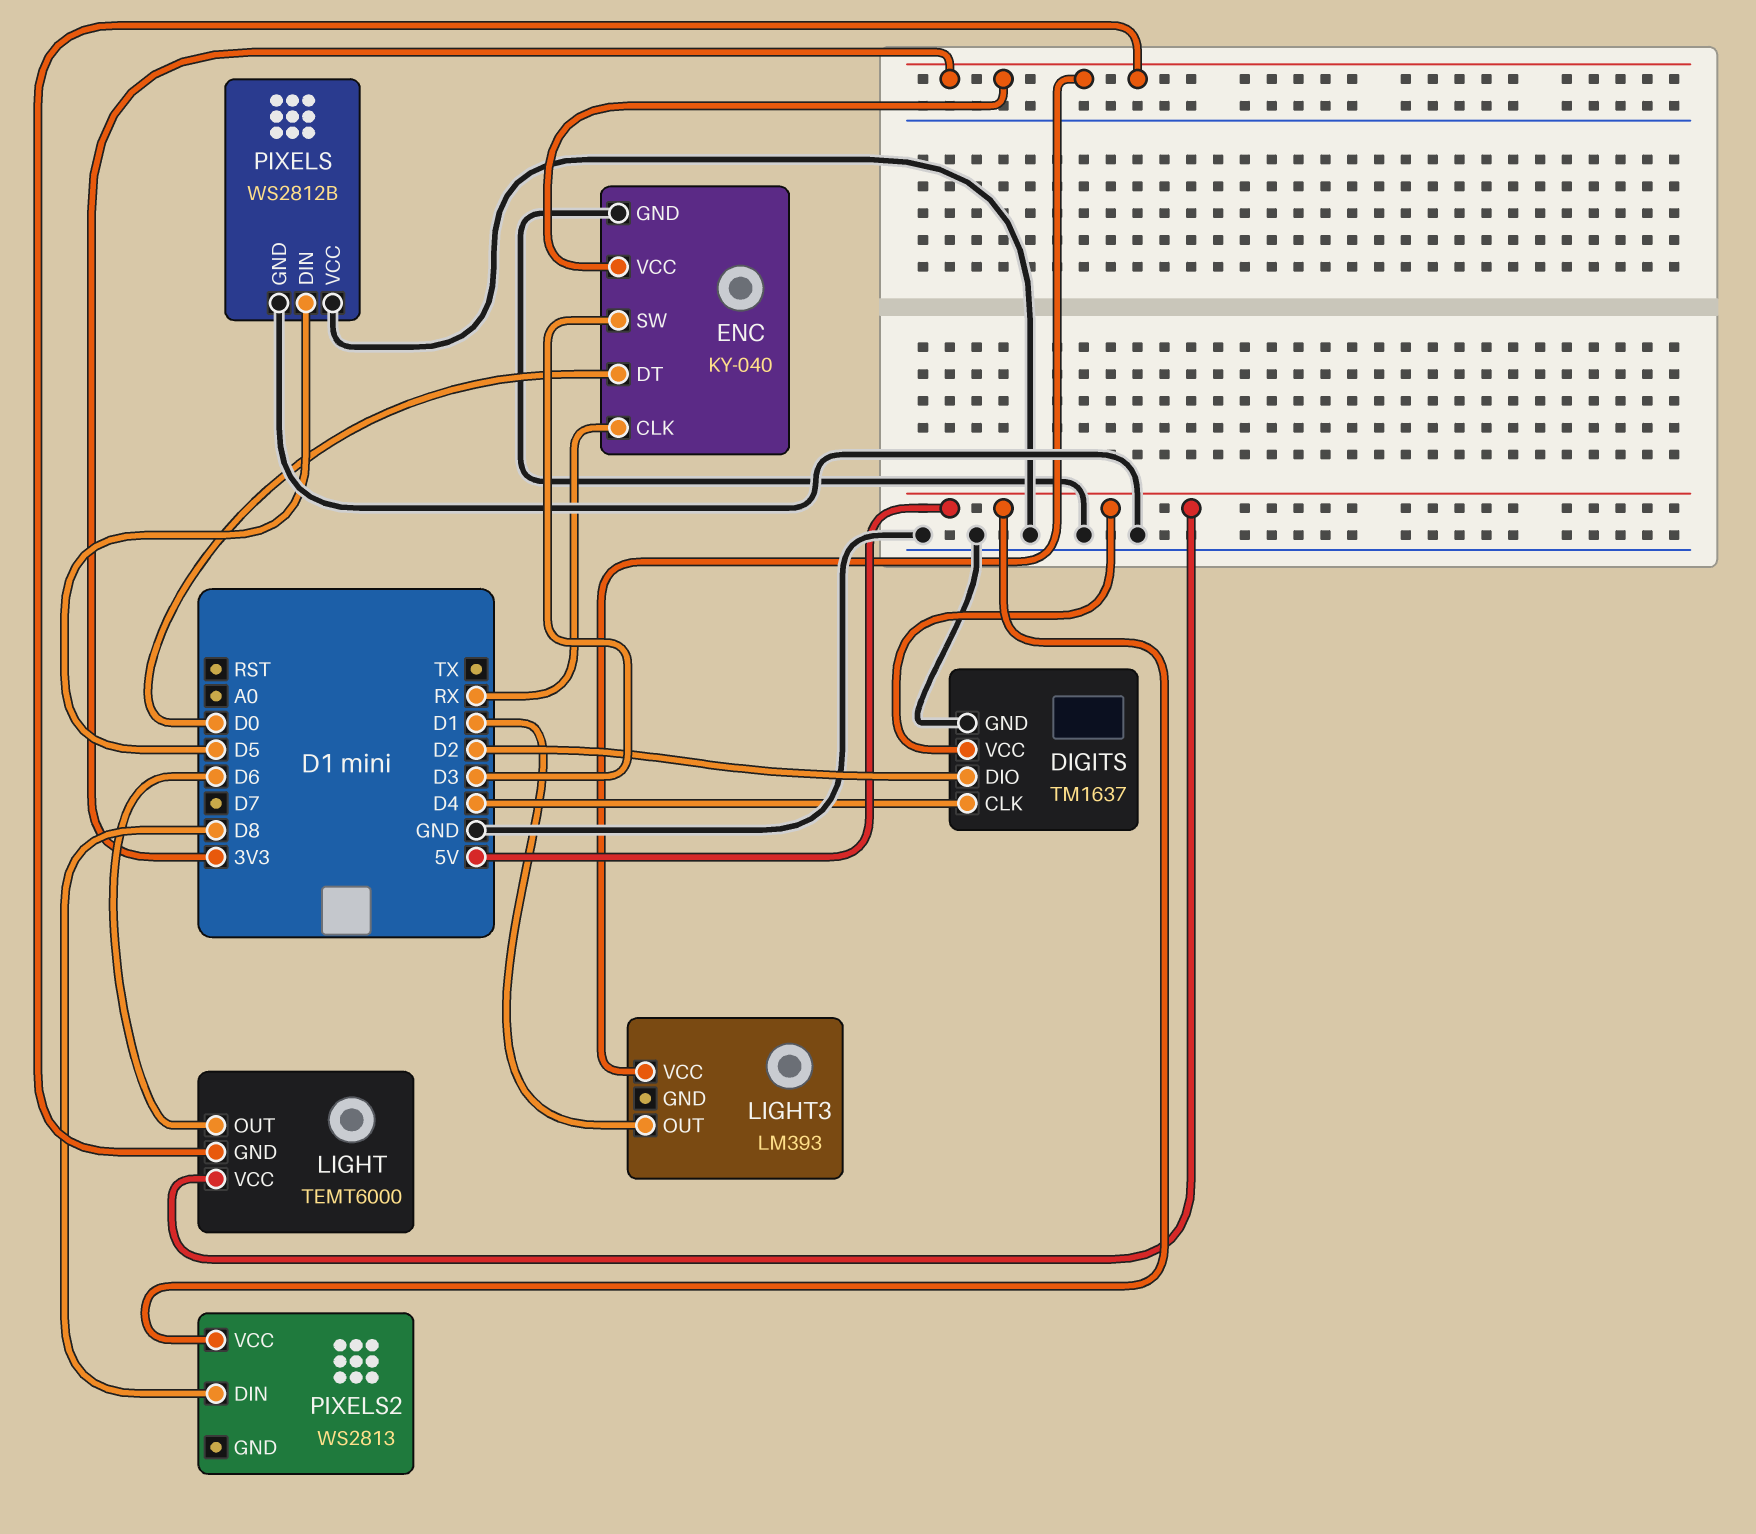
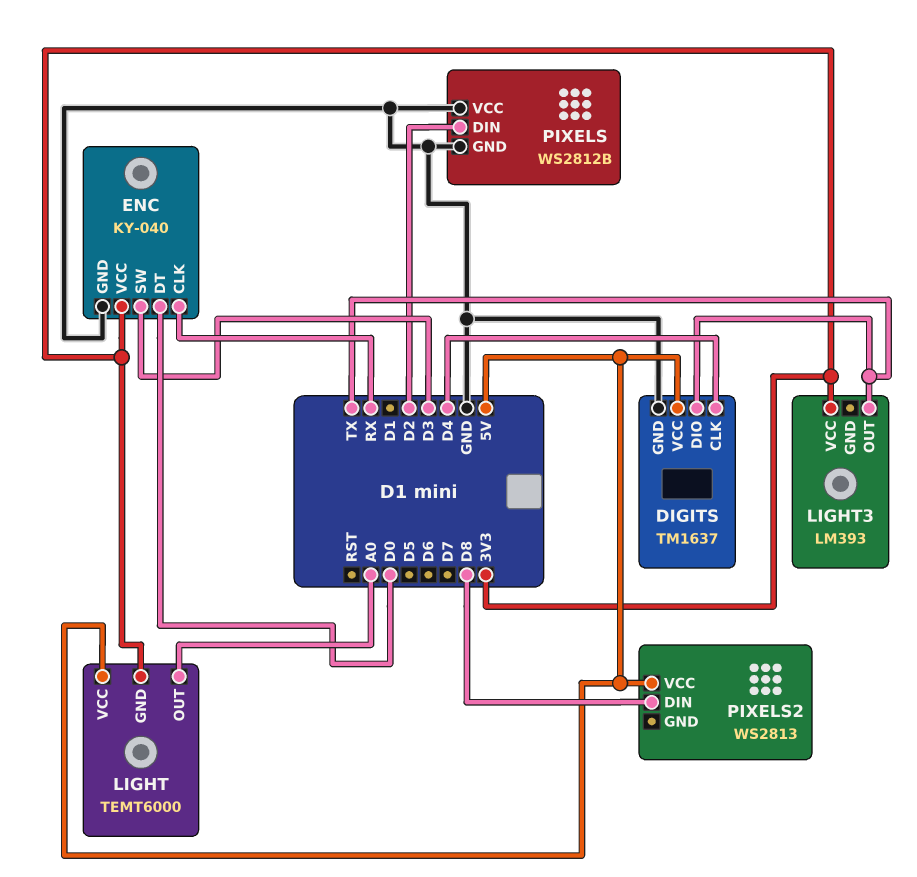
DIGITS pin DIO: D2 -> TX
LIGHT pin OUT: D6 -> A0
LIGHT3 pin OUT: D1 -> TX
PIXELS pin DIN: D5 -> D2

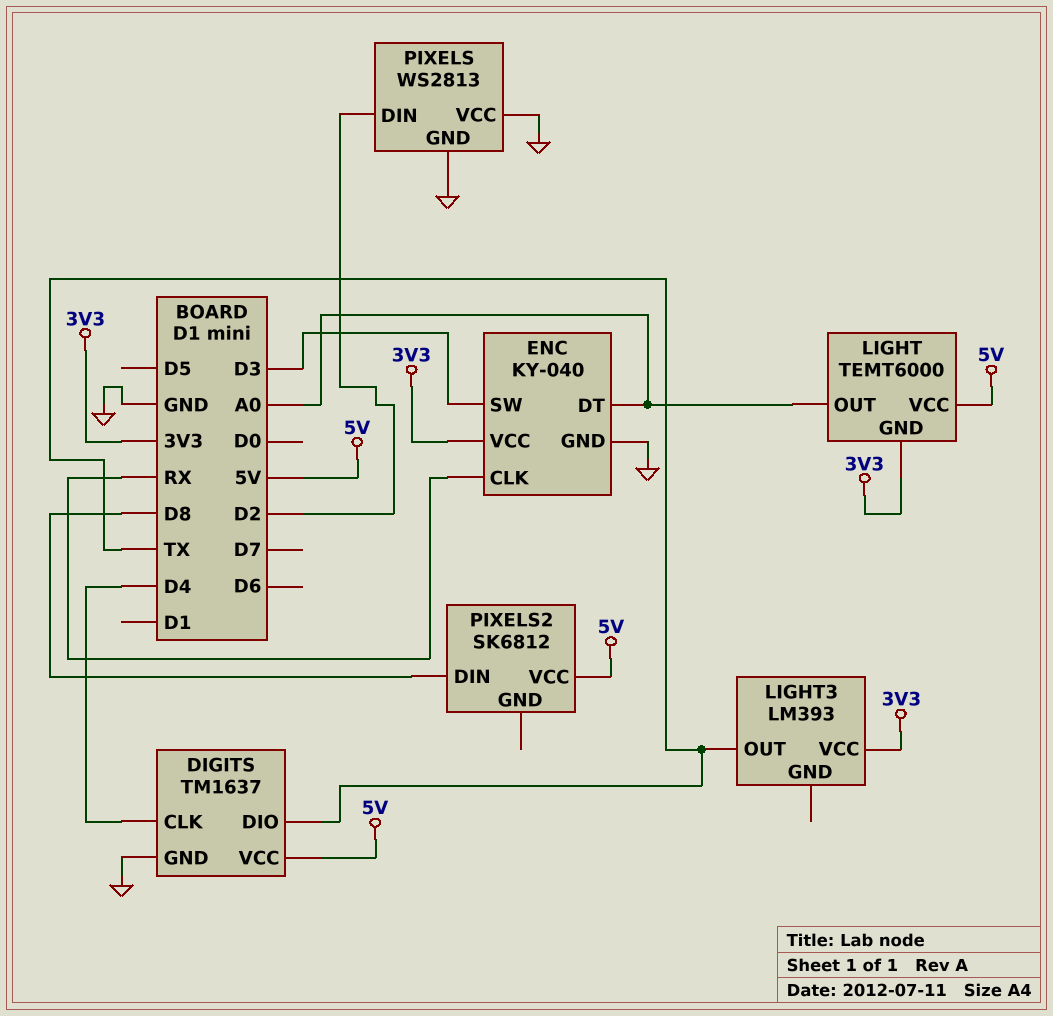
ENC pin DT: D0 -> A0
PIXELS: WS2812B -> WS2813
PIXELS2: WS2813 -> SK6812

